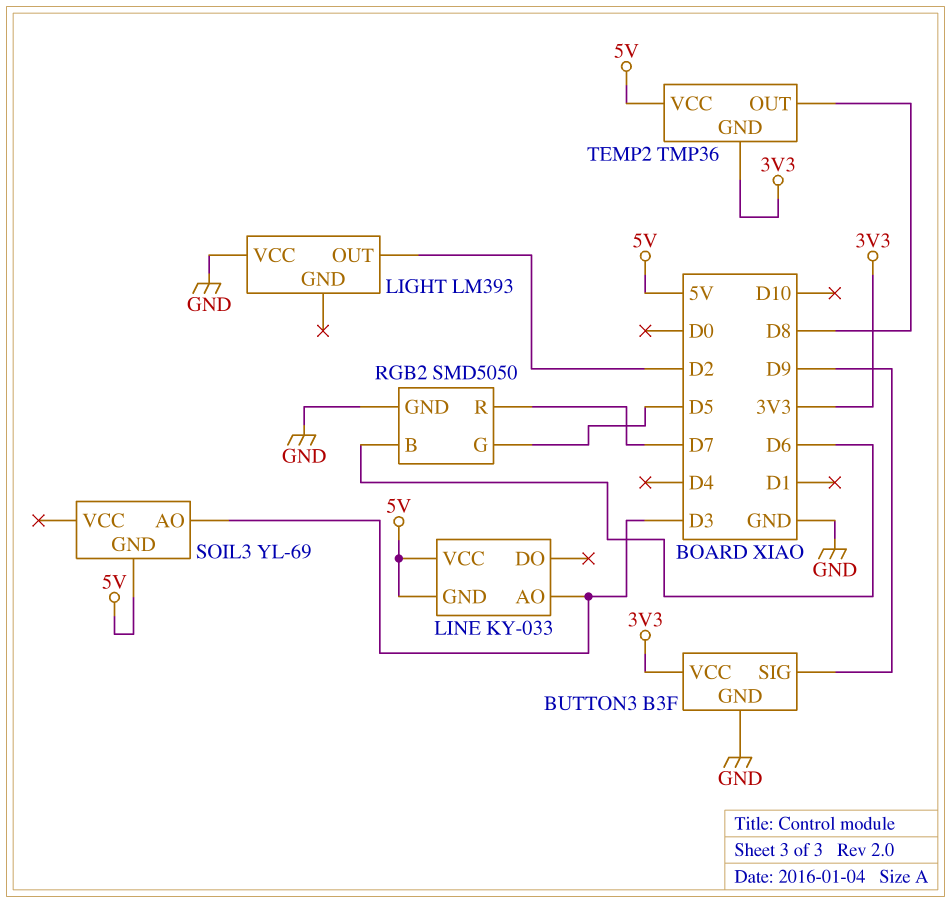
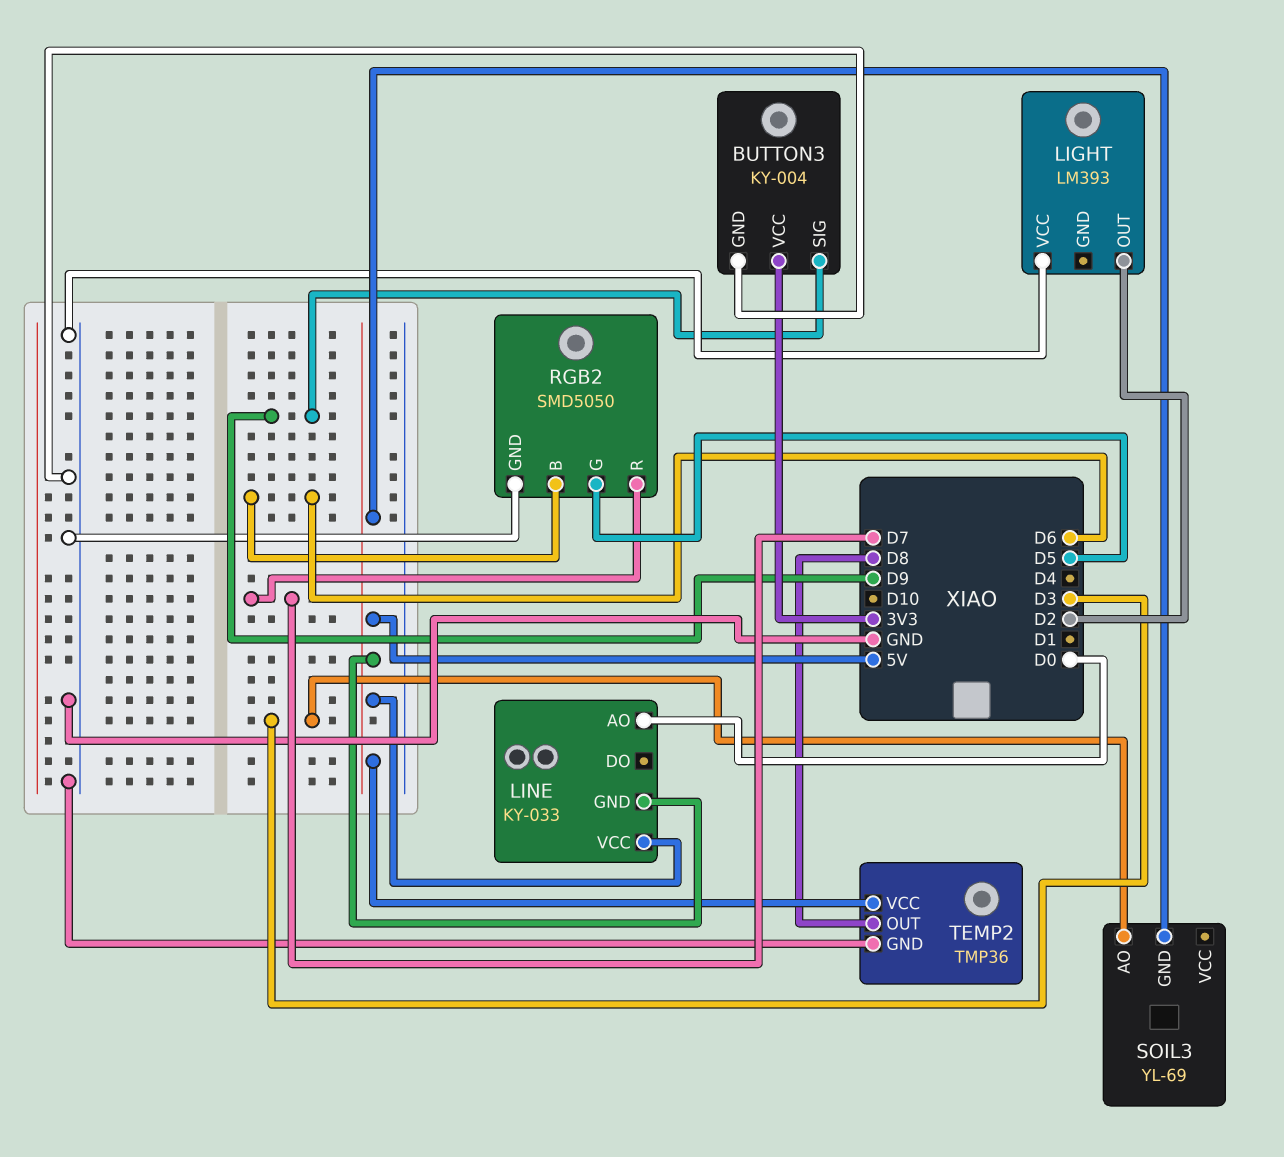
BUTTON3: B3F -> KY-004
LINE pin AO: D3 -> D0
TEMP2 pin GND: 3V3 -> GND

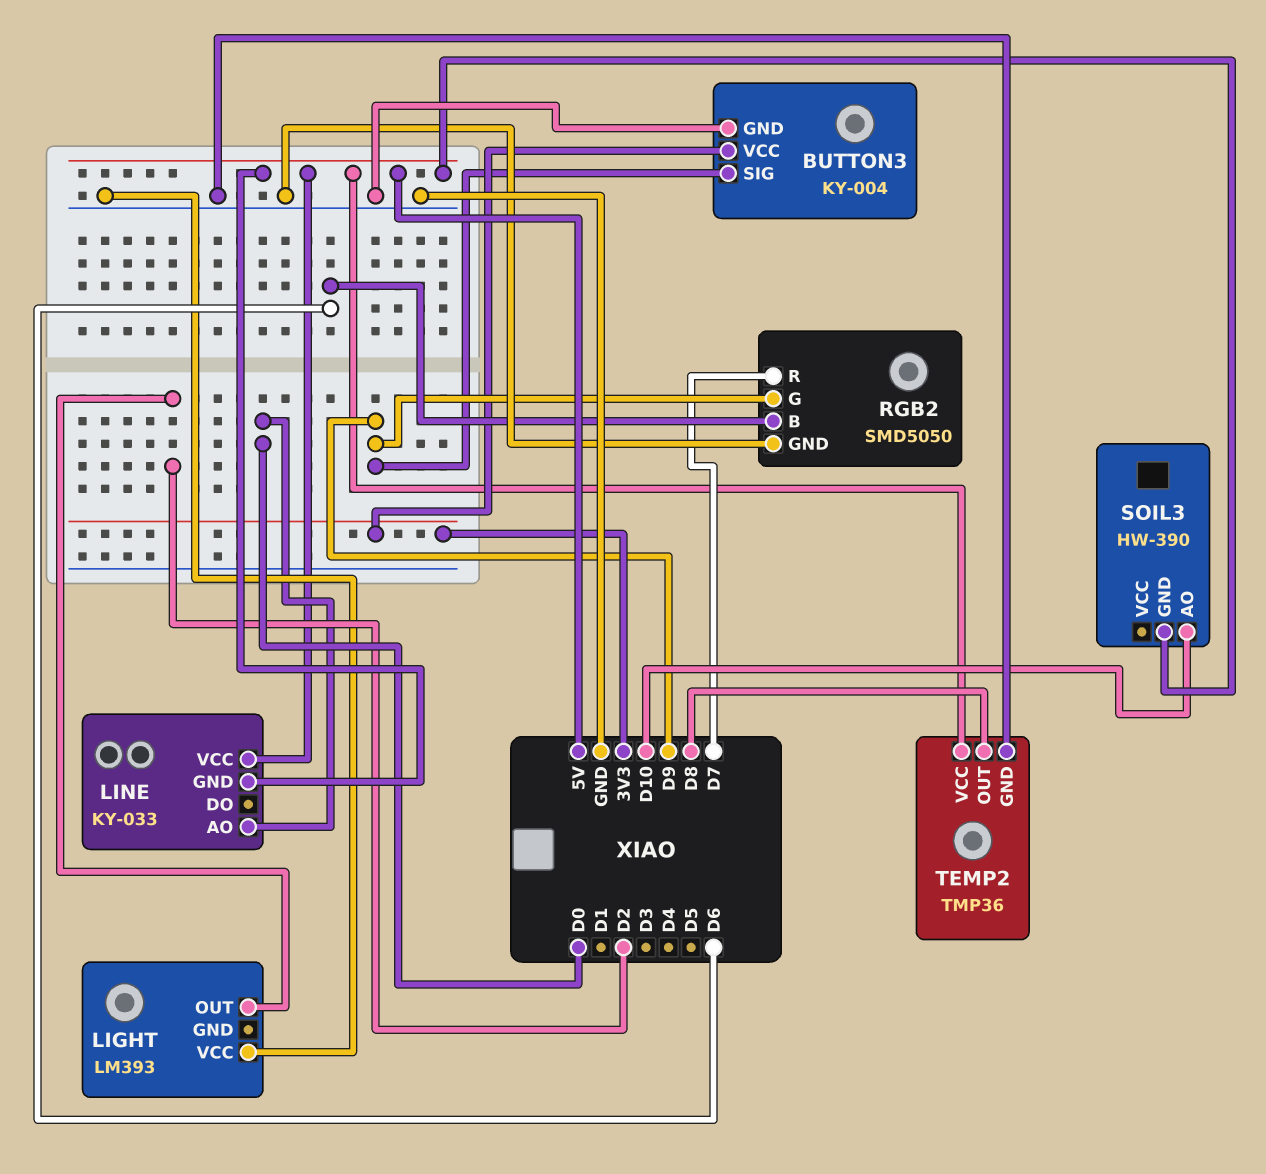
RGB2 pin G: D5 -> D9
SOIL3: YL-69 -> HW-390
SOIL3 pin AO: D3 -> D10

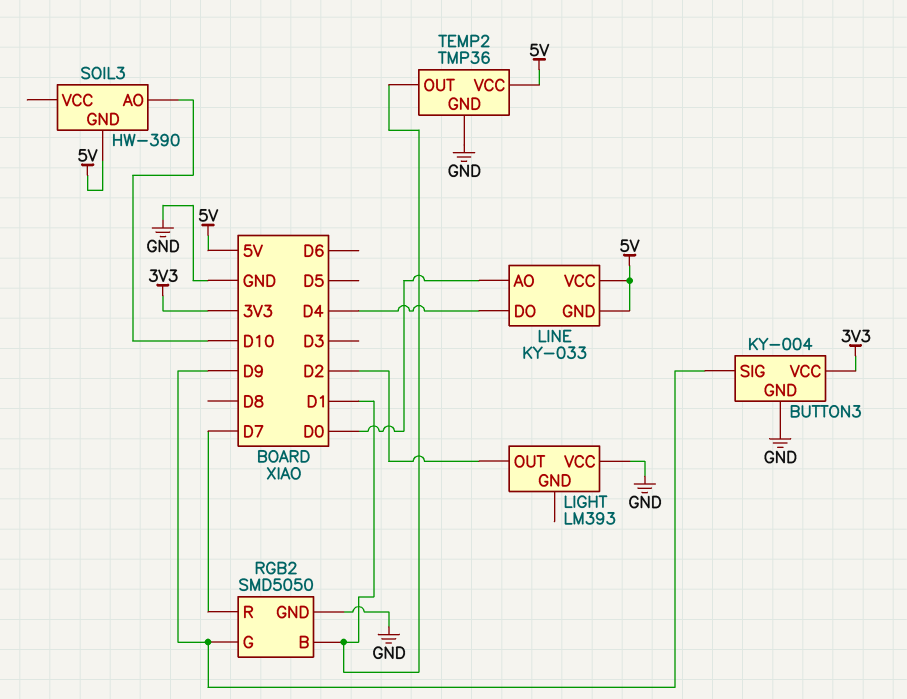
LINE pin DO: none -> D4
RGB2 pin B: D6 -> D1
TEMP2 pin OUT: D8 -> D1

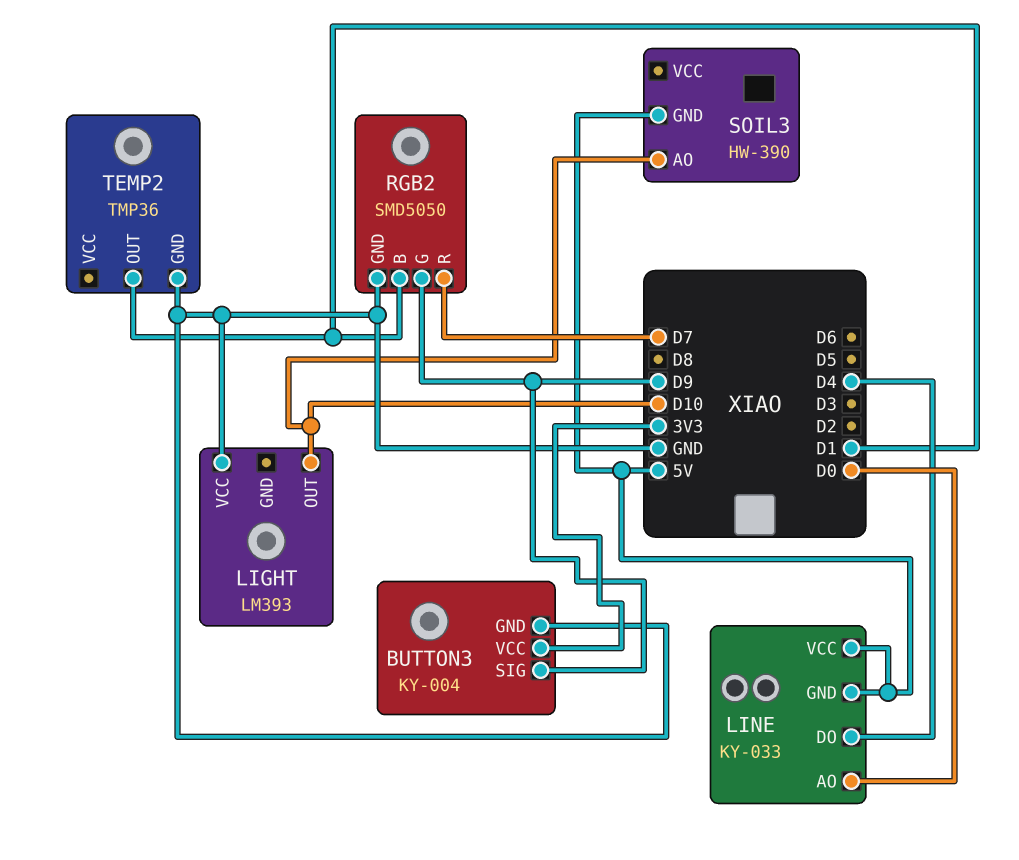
LIGHT pin OUT: D2 -> D10
TEMP2 pin VCC: 5V -> none

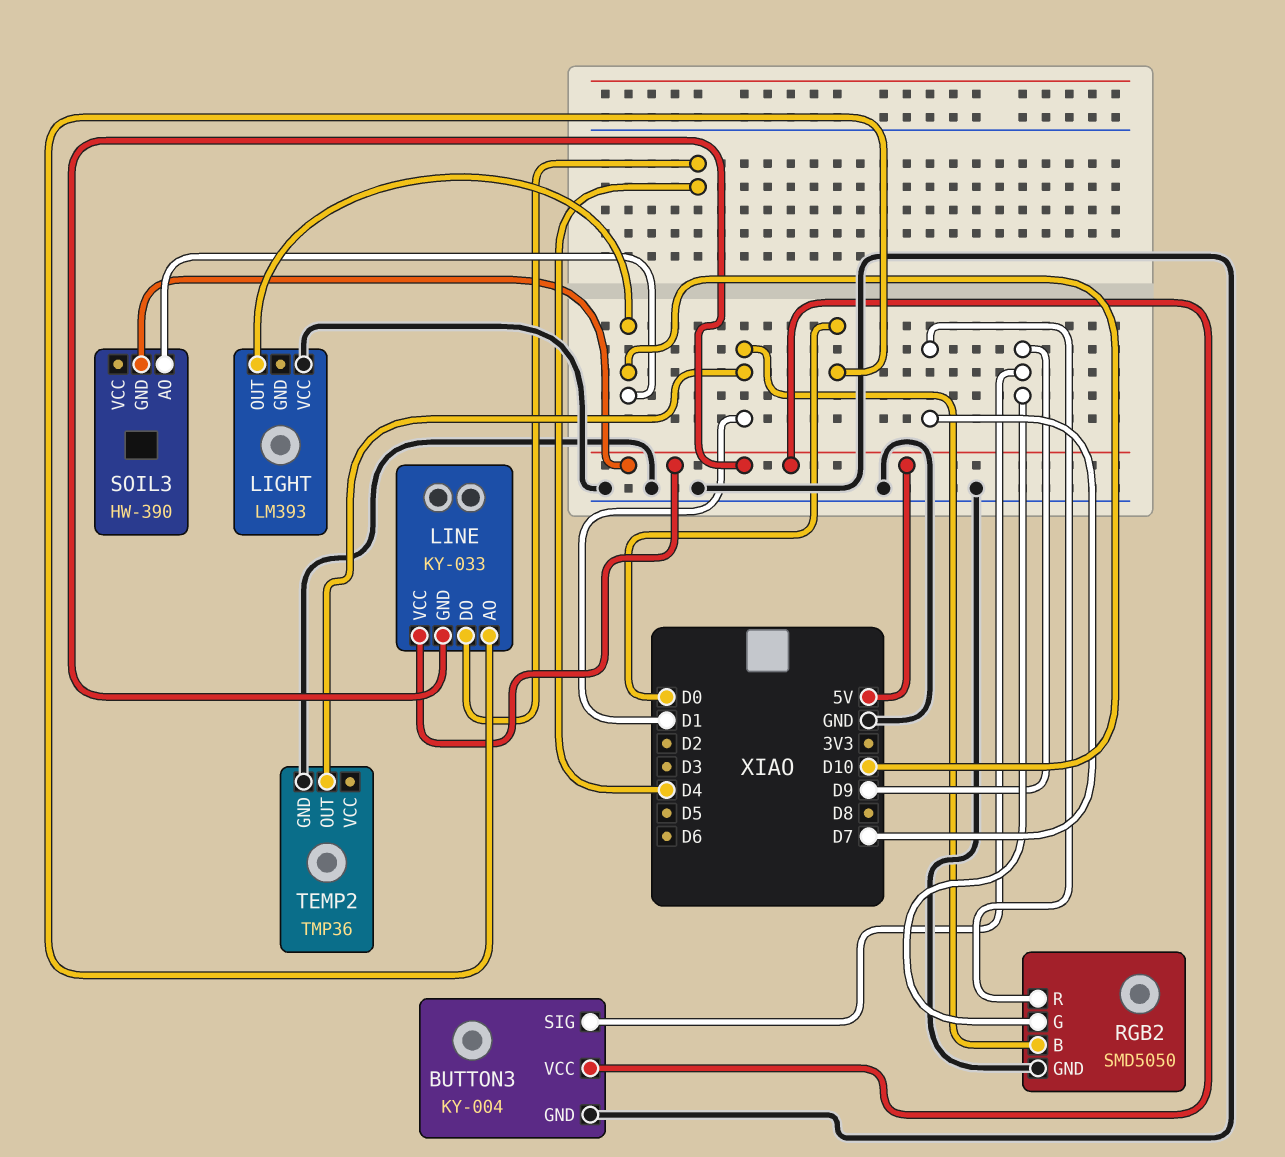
BUTTON3 pin VCC: 3V3 -> 5V

